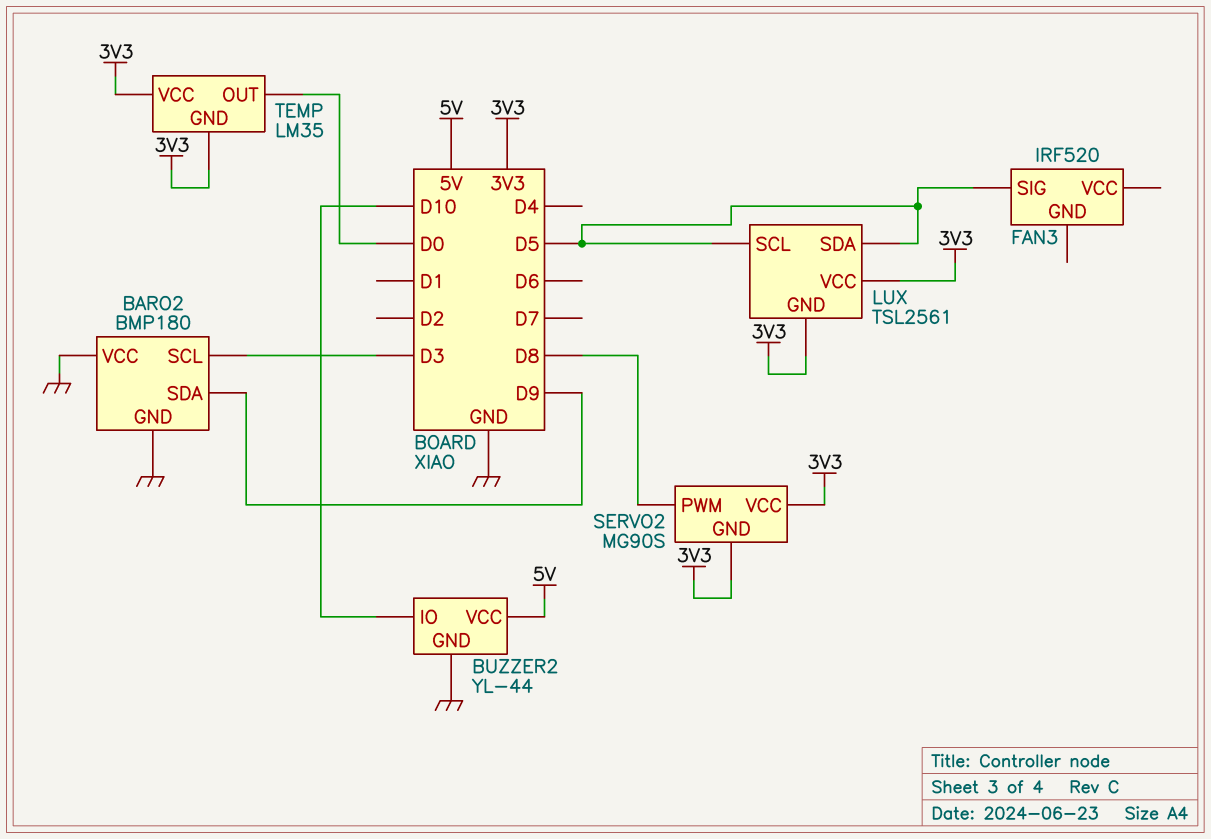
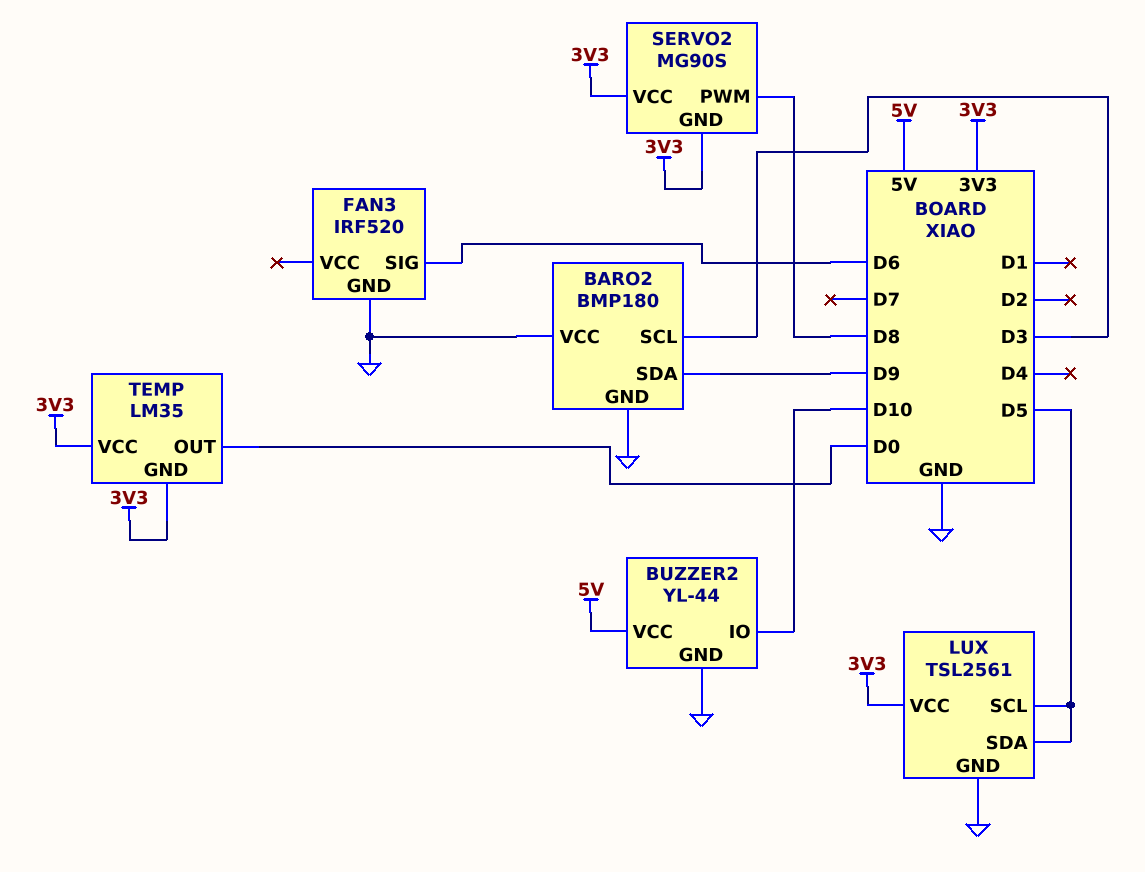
FAN3 pin GND: none -> GND
FAN3 pin SIG: D5 -> D6
LUX pin GND: 3V3 -> GND

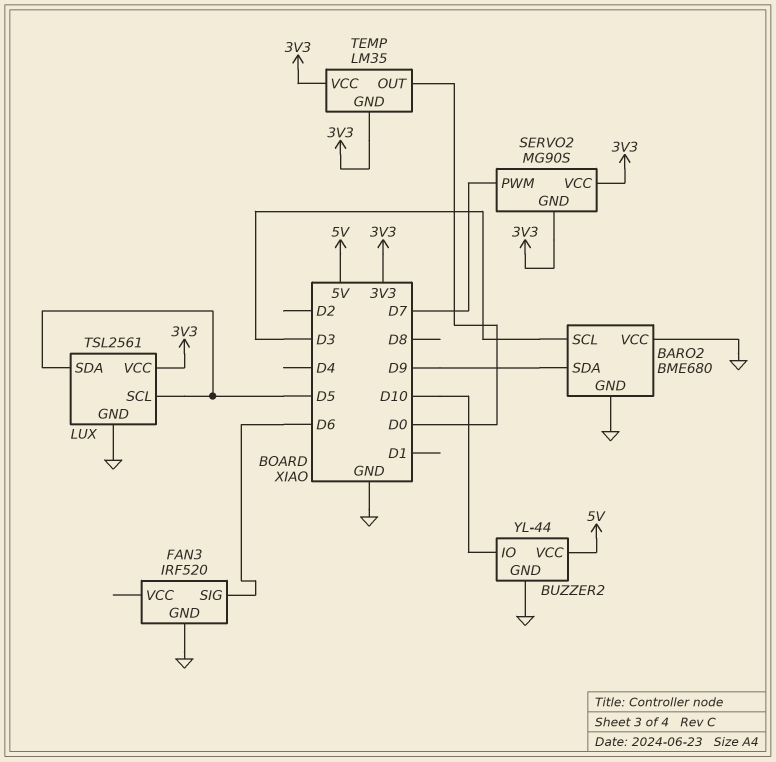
BARO2: BMP180 -> BME680
SERVO2 pin PWM: D8 -> D7

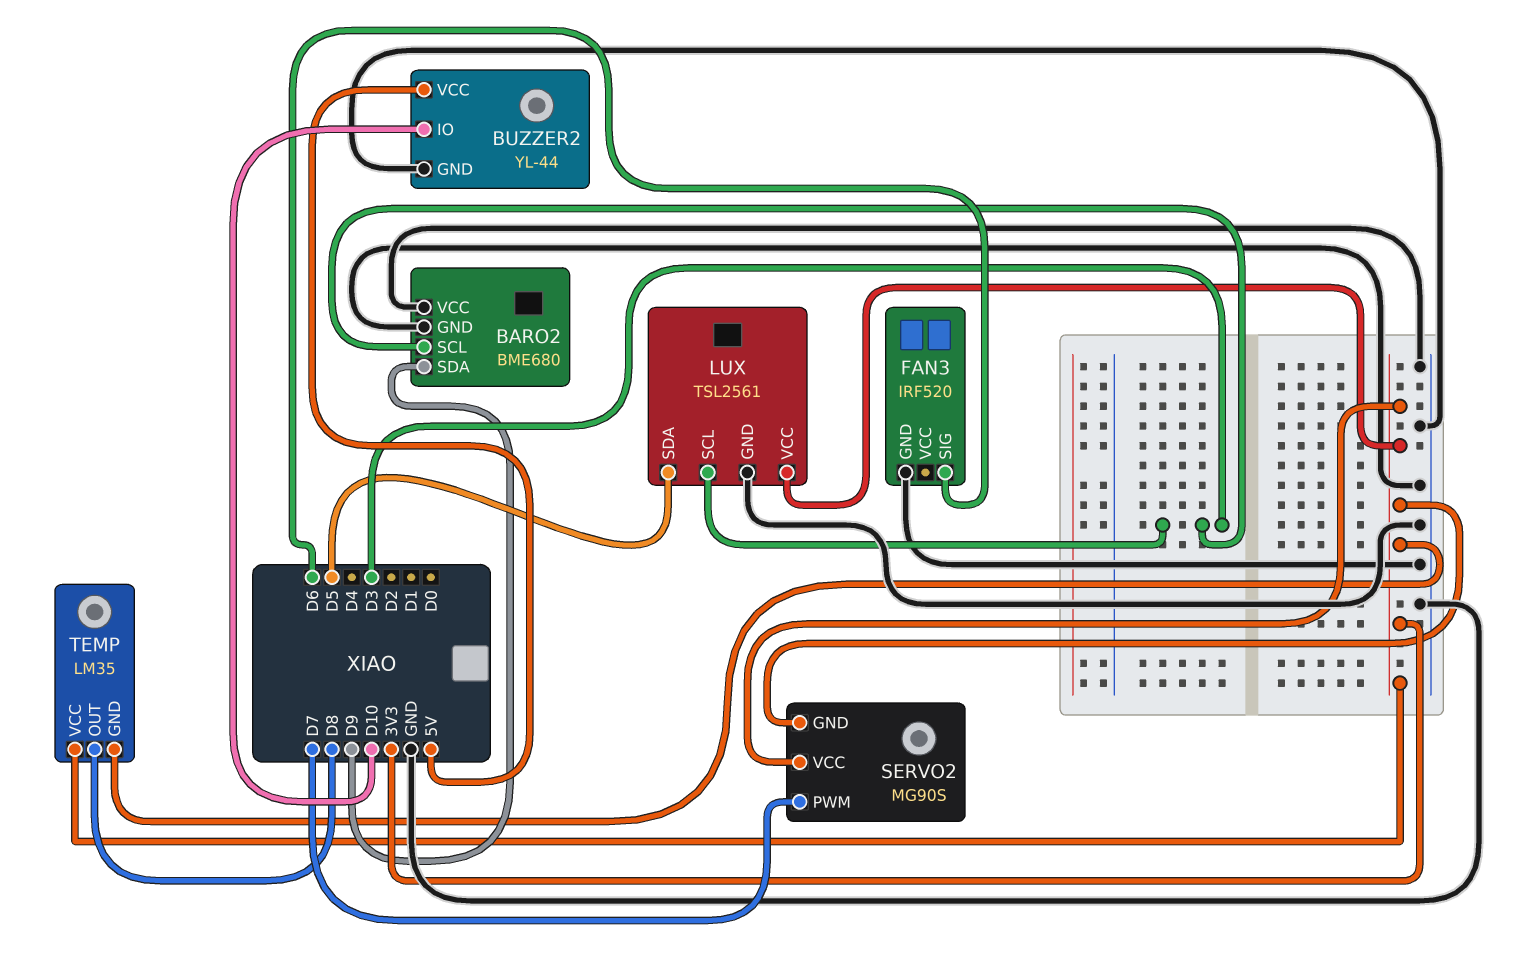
LUX pin SCL: D5 -> D3
TEMP pin OUT: D0 -> D8

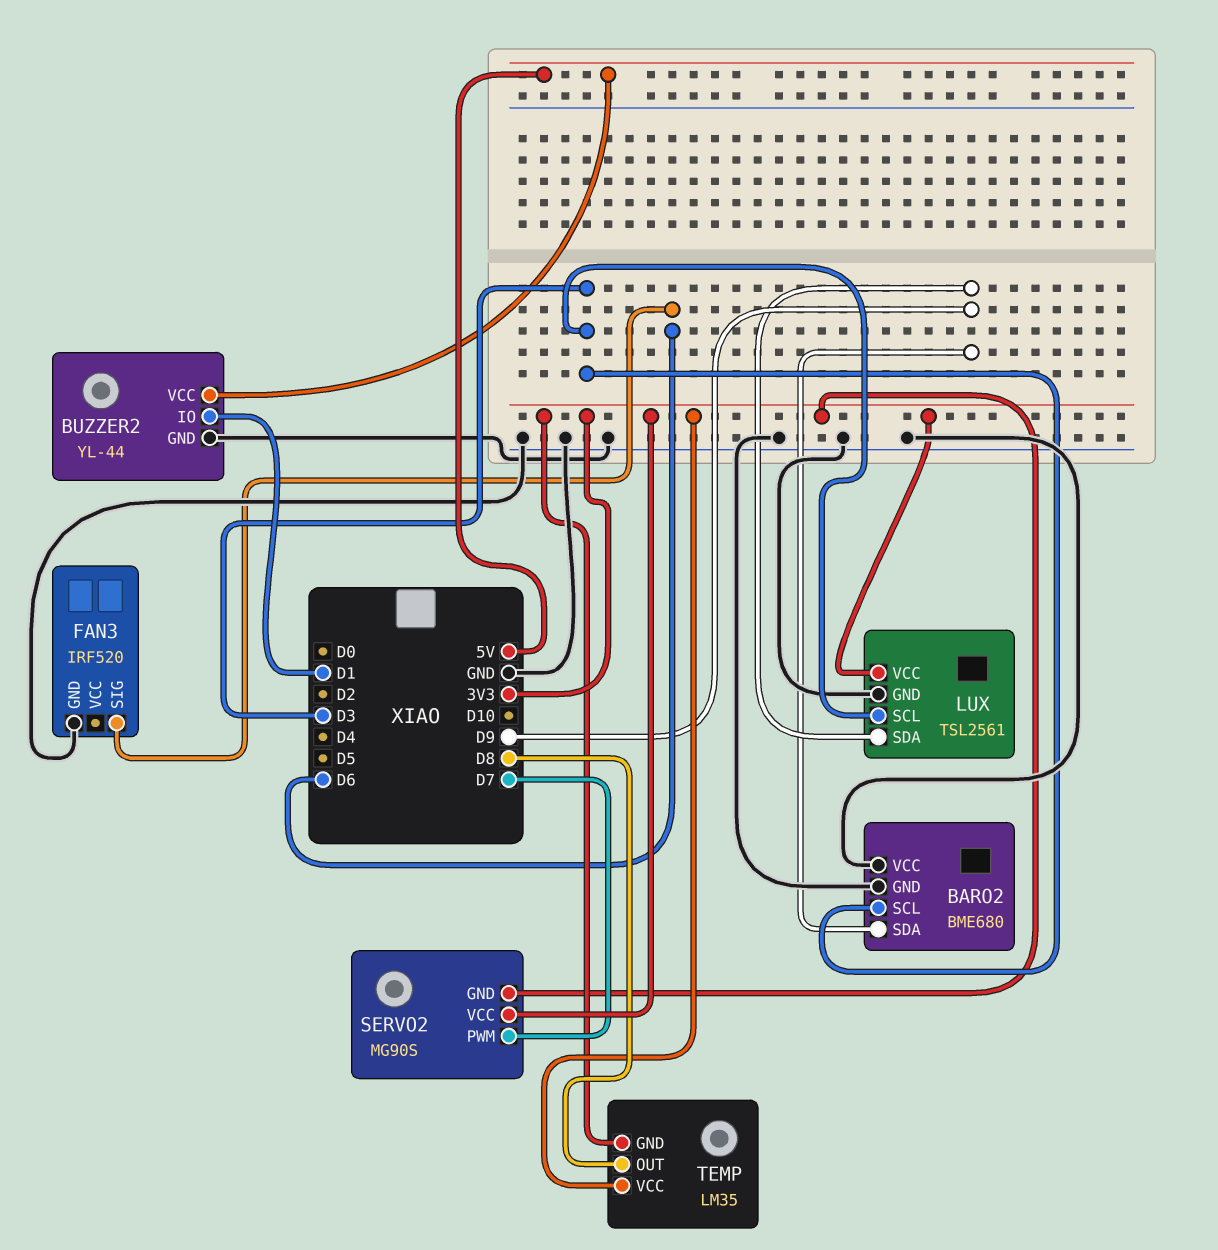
BUZZER2 pin IO: D10 -> D1
LUX pin SDA: D5 -> D9

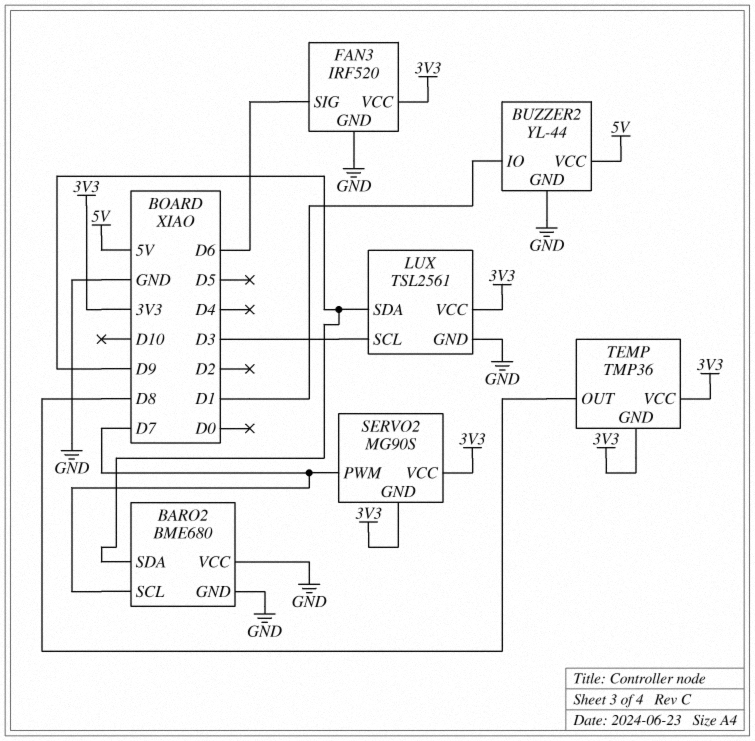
BARO2 pin SCL: D3 -> D7
FAN3 pin VCC: none -> 3V3
TEMP: LM35 -> TMP36

